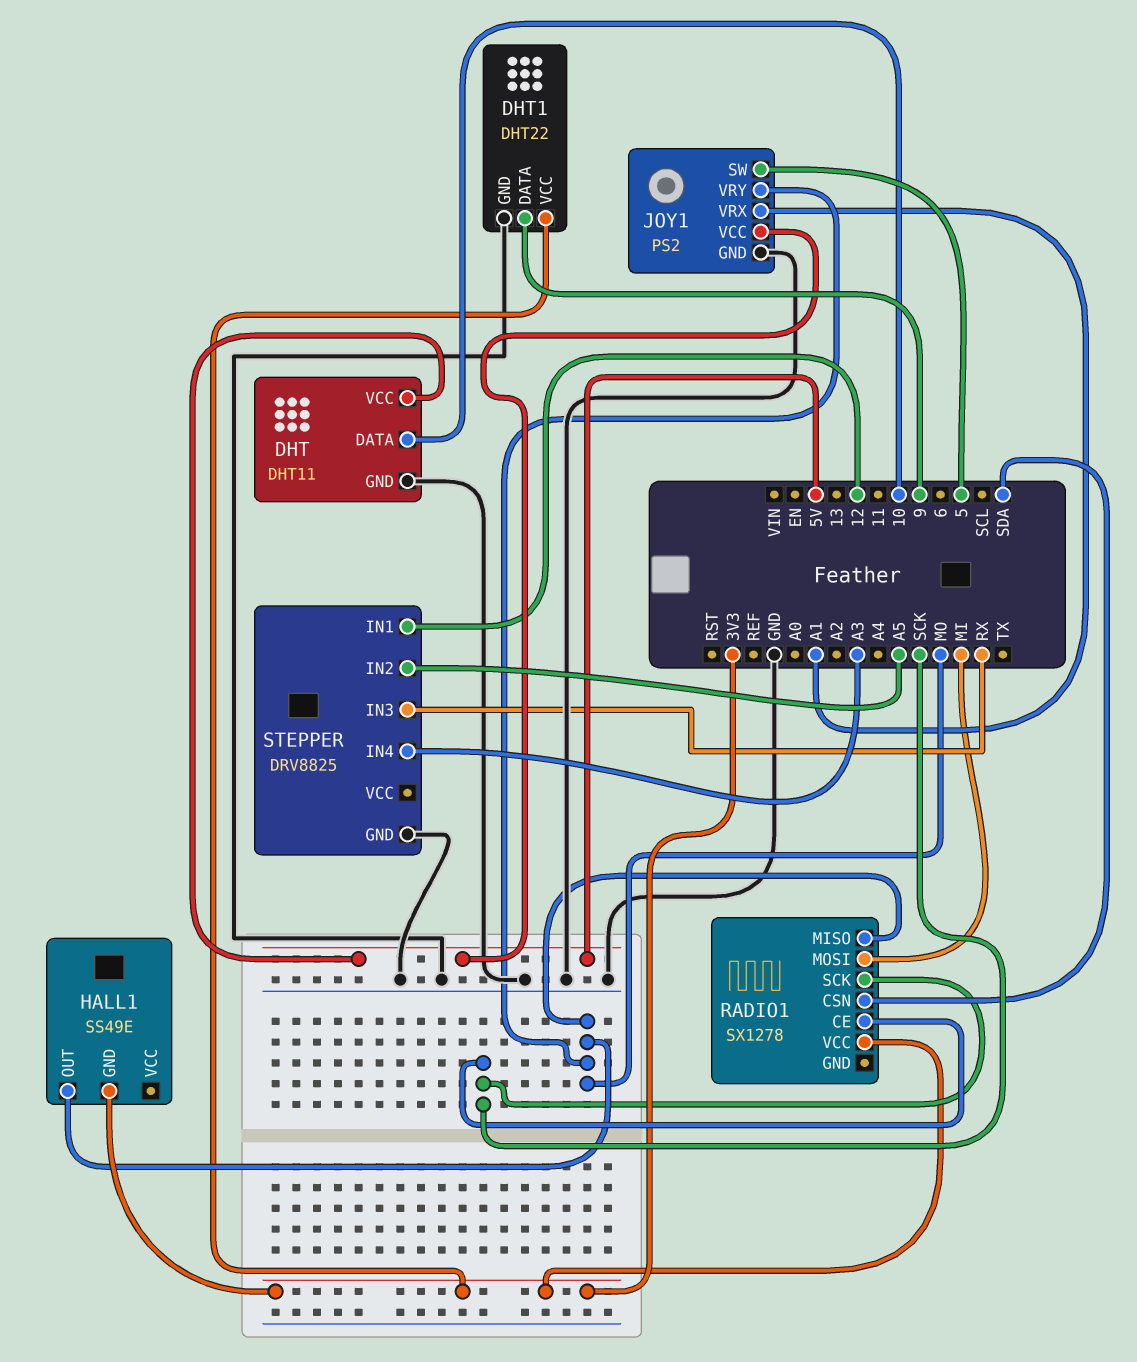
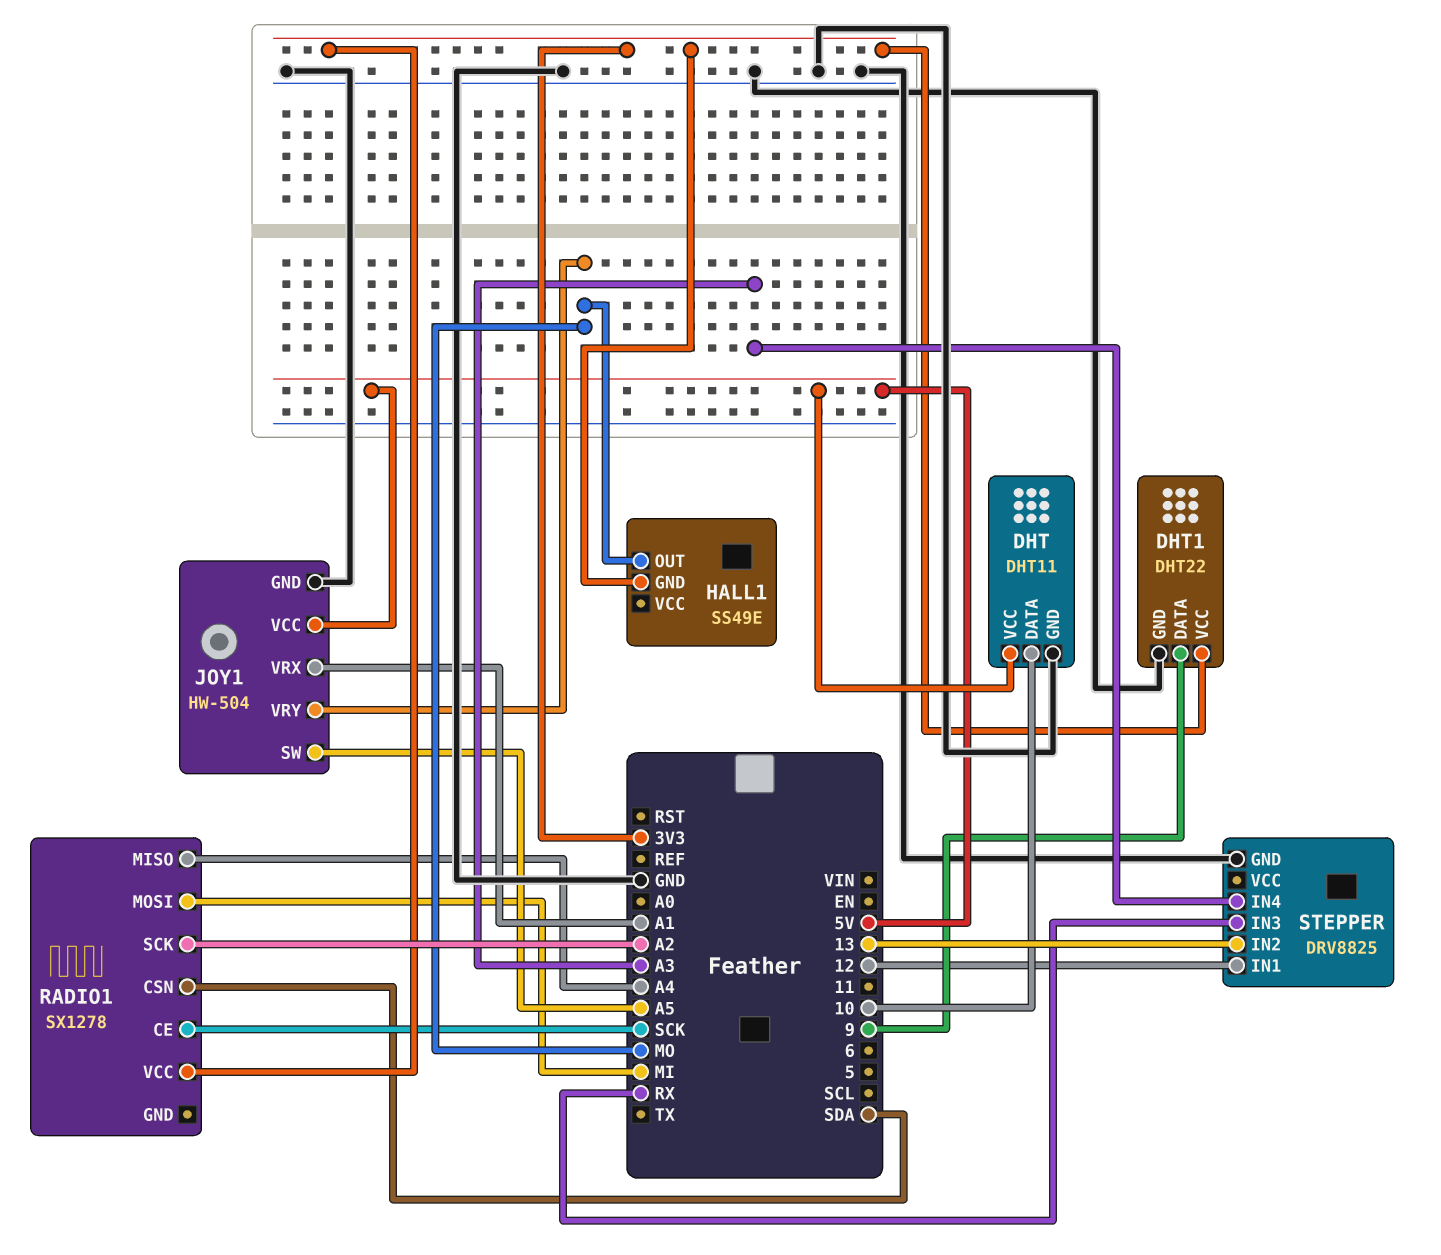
JOY1: PS2 -> HW-504
JOY1 pin SW: 5 -> A5
RADIO1 pin MISO: MO -> A4
RADIO1 pin SCK: SCK -> A2
STEPPER pin IN2: A5 -> 13

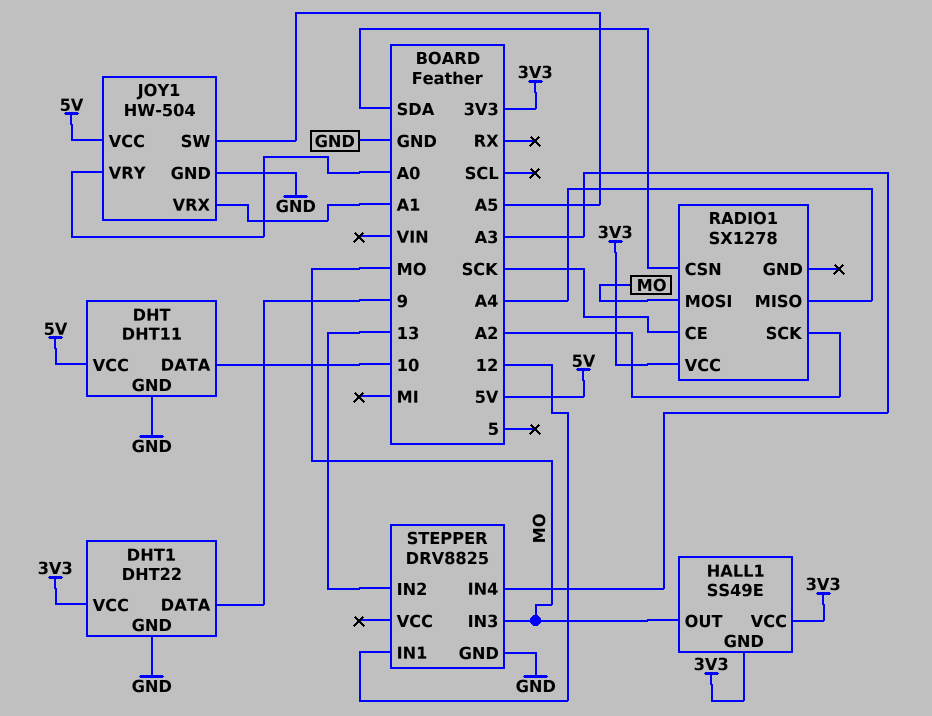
HALL1 pin VCC: none -> 3V3
JOY1 pin VRY: MO -> A0
RADIO1 pin MOSI: MI -> MO
STEPPER pin IN3: RX -> MO

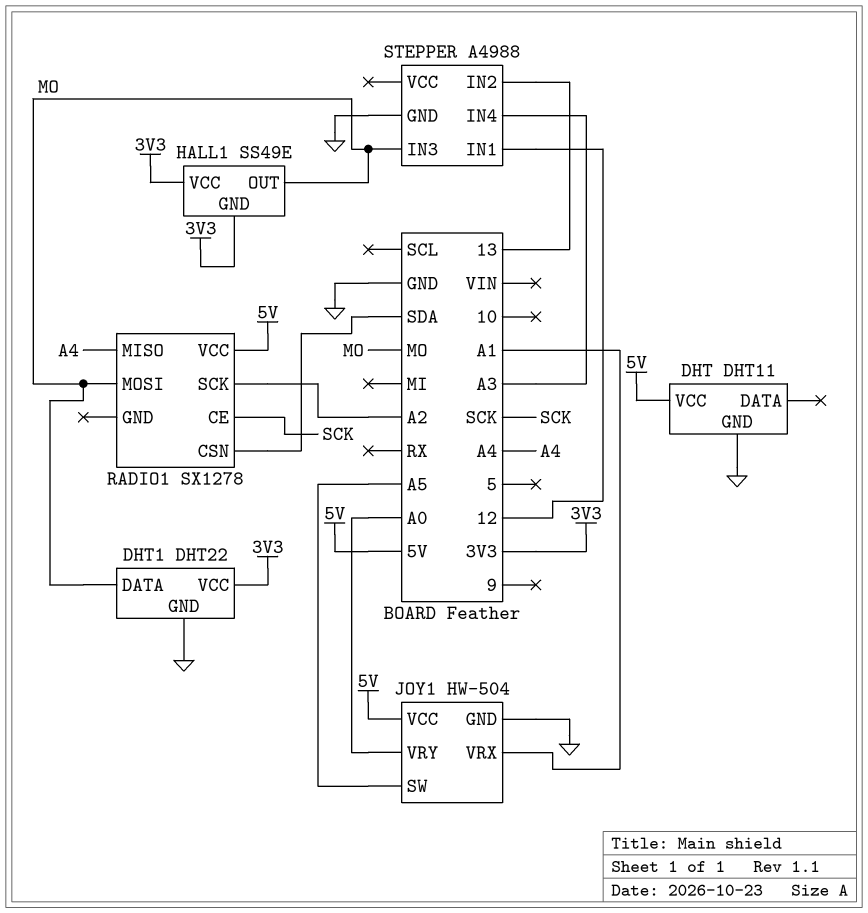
DHT pin DATA: 10 -> none
DHT1 pin DATA: 9 -> MO
RADIO1 pin VCC: 3V3 -> 5V
STEPPER: DRV8825 -> A4988

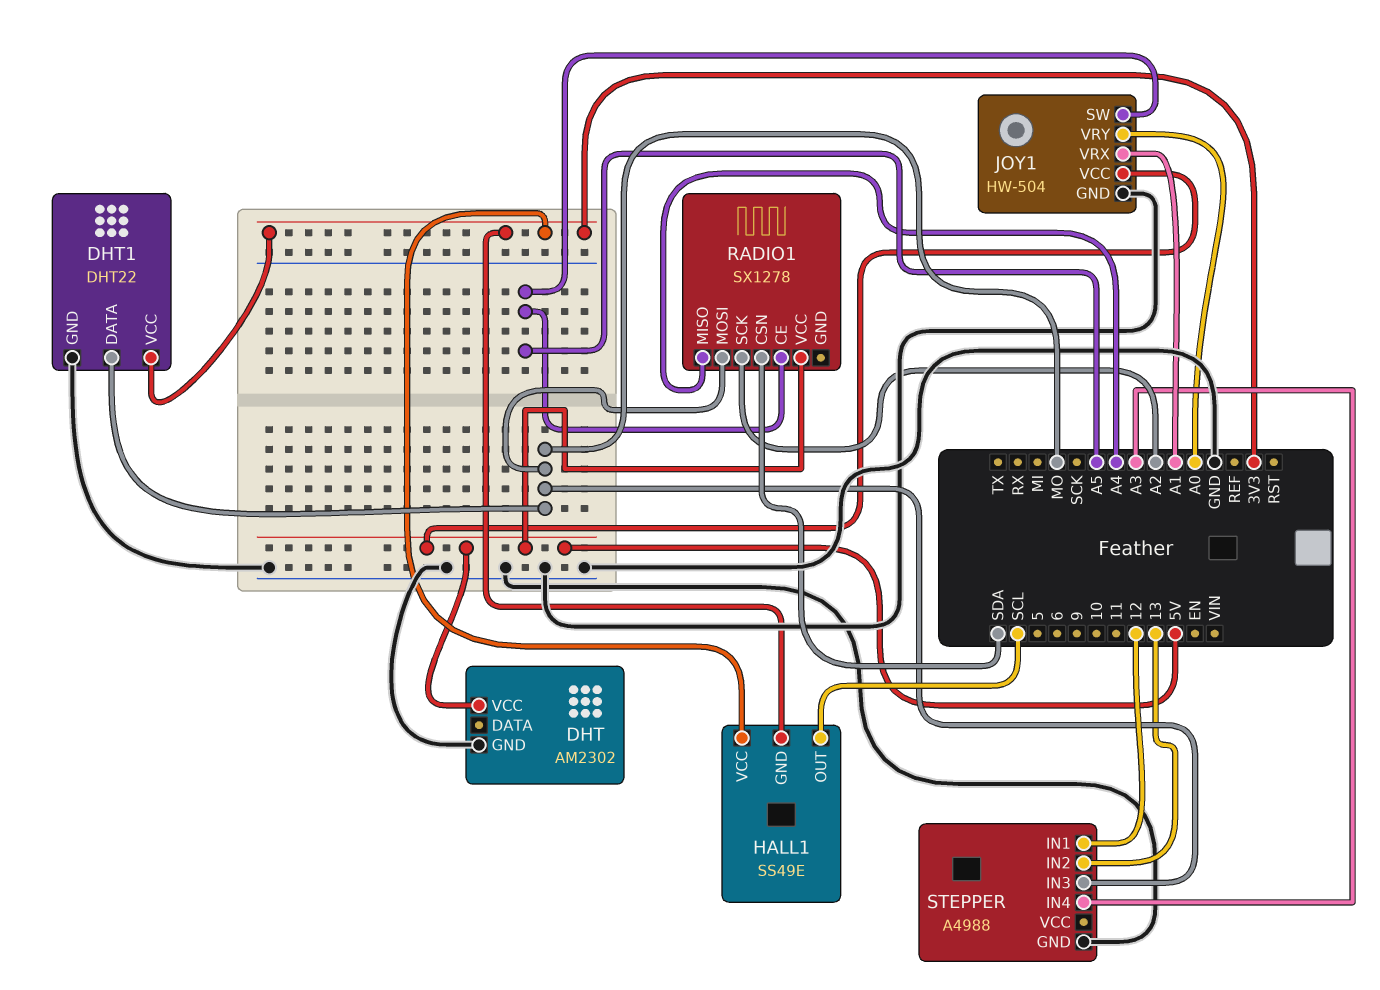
DHT: DHT11 -> AM2302
HALL1 pin OUT: MO -> SCL
RADIO1 pin CE: SCK -> A5

